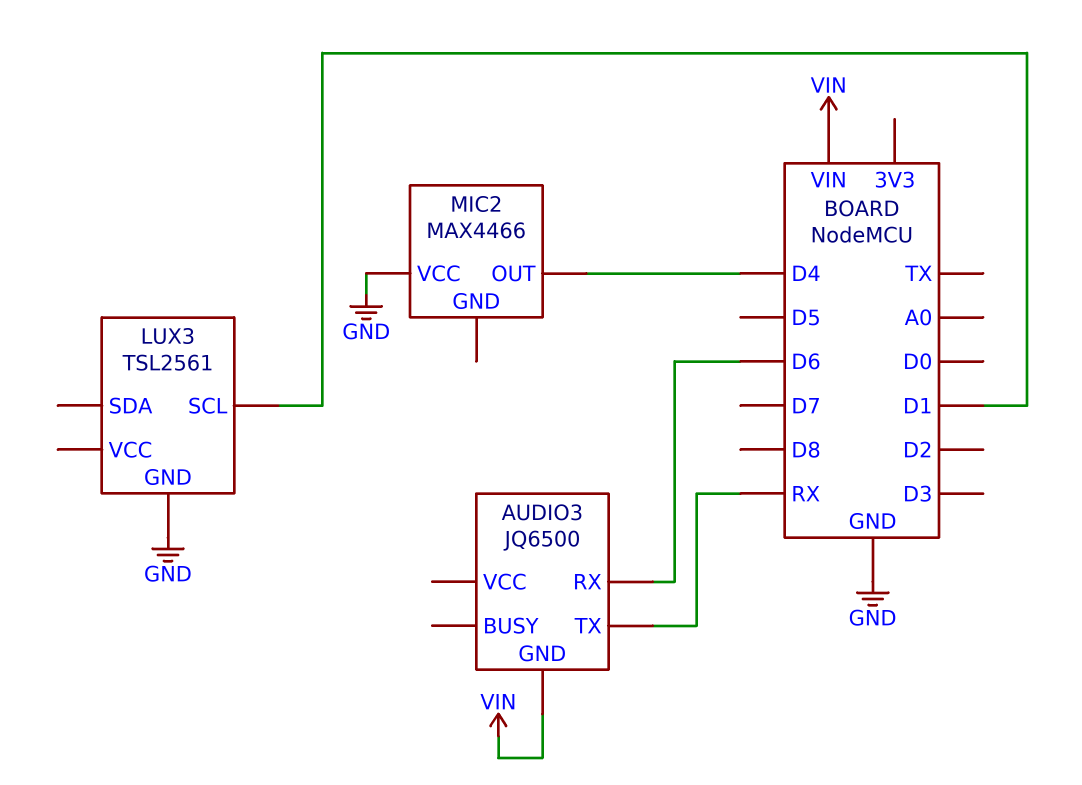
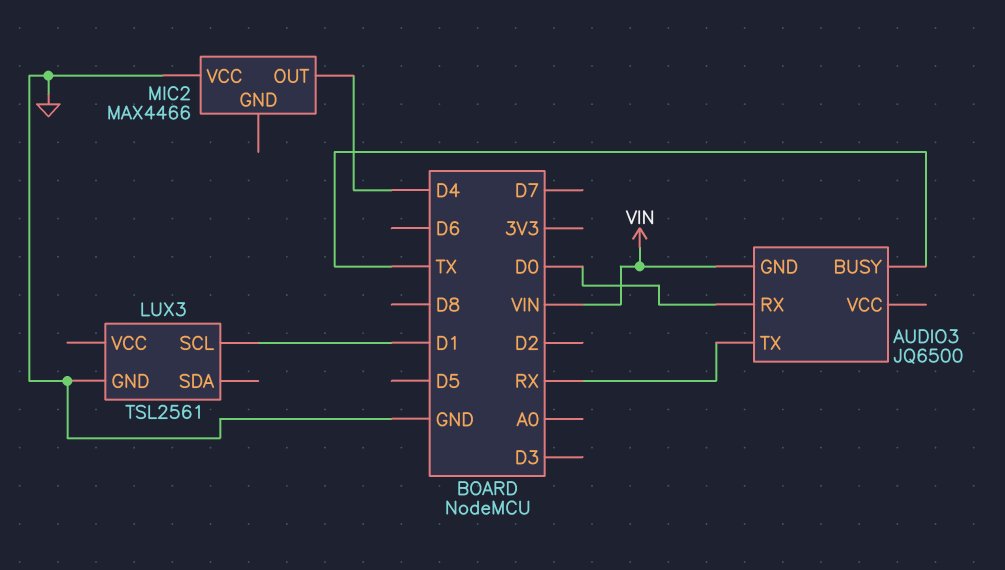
AUDIO3 pin BUSY: none -> TX
AUDIO3 pin RX: D6 -> D0

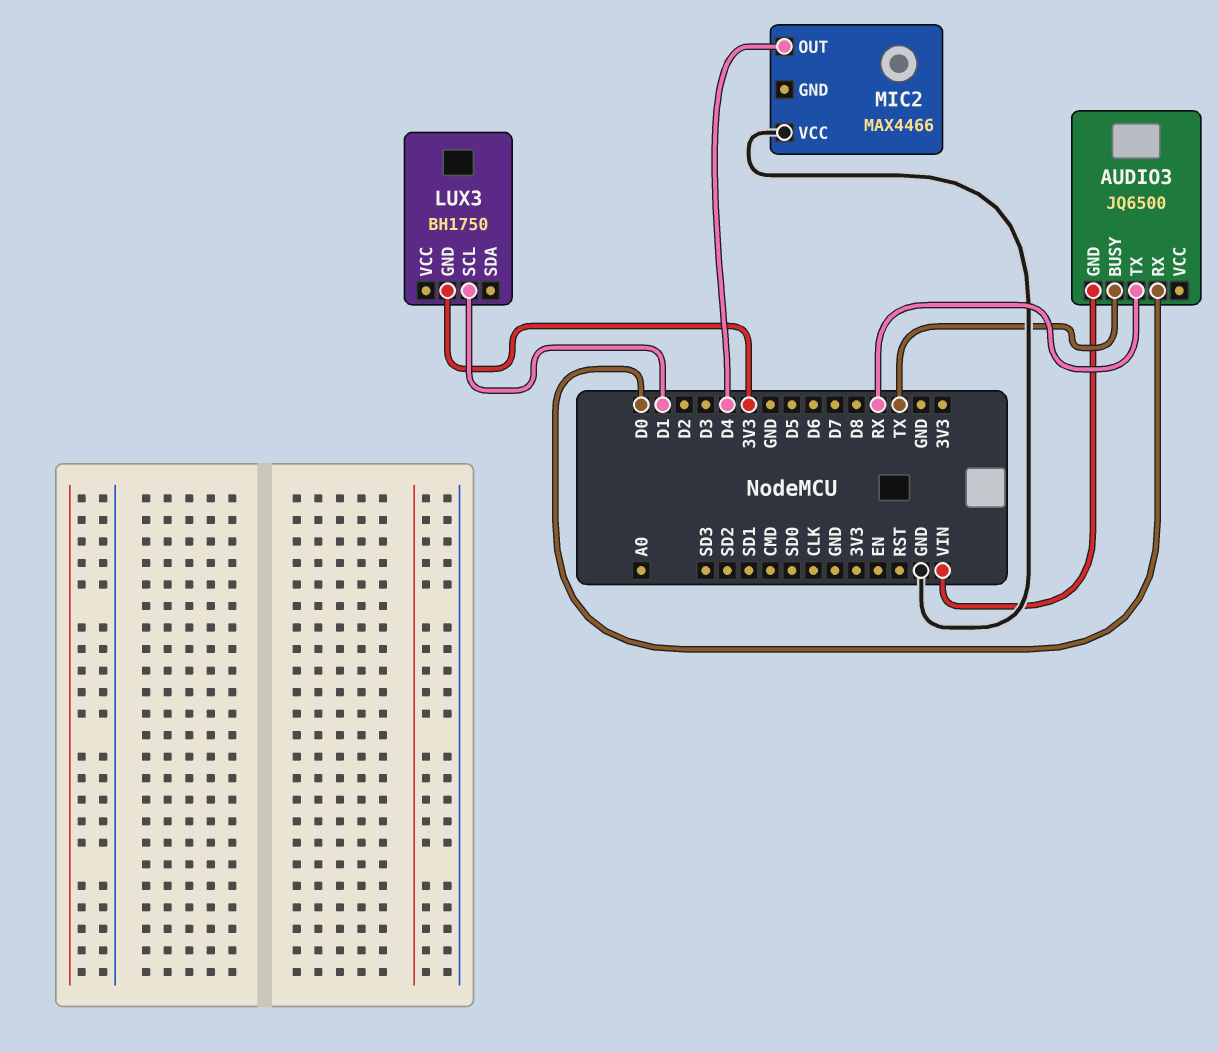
LUX3: TSL2561 -> BH1750
LUX3 pin GND: GND -> 3V3

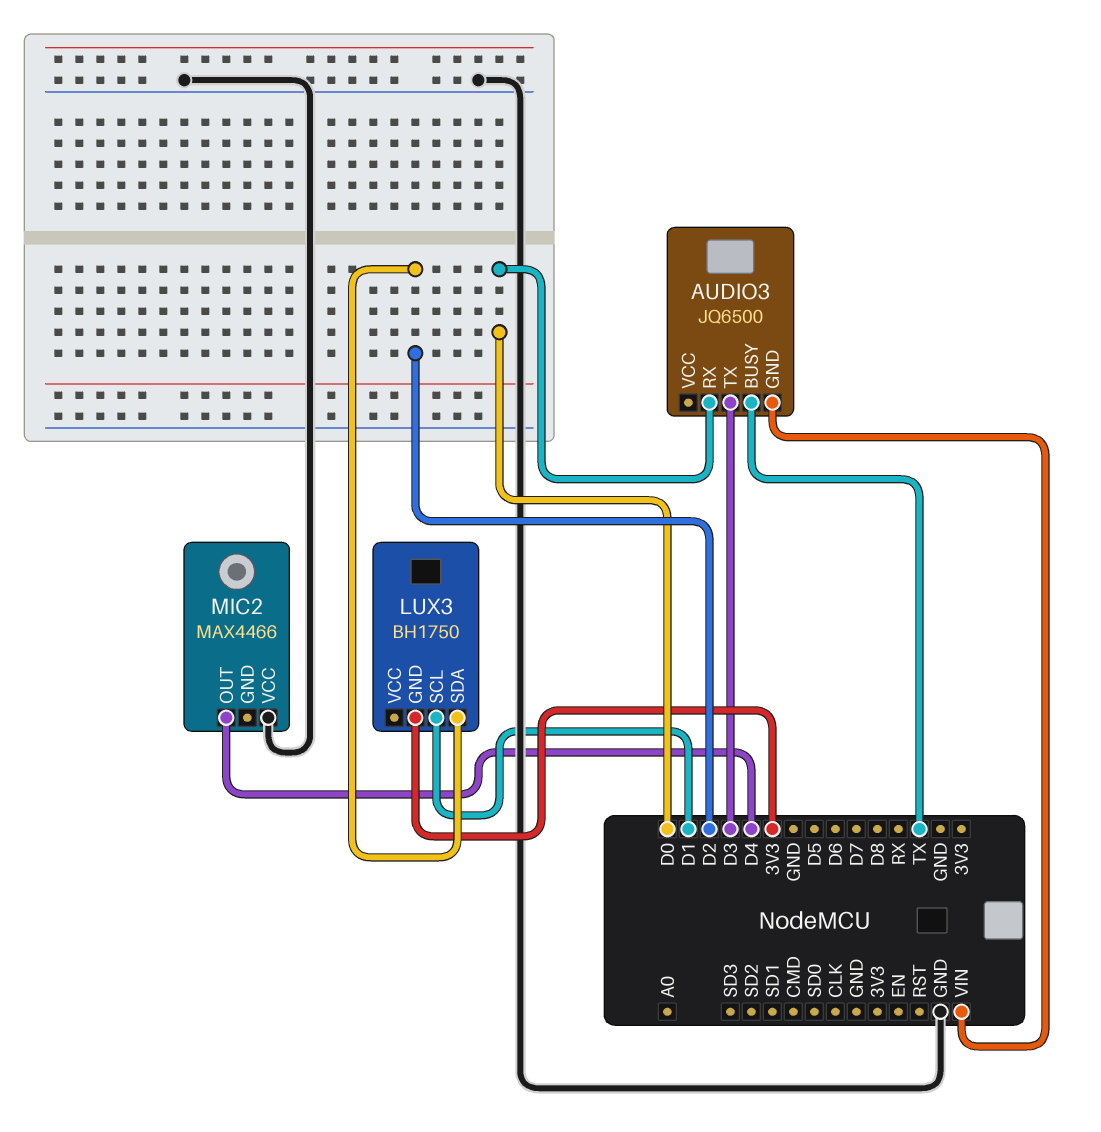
AUDIO3 pin TX: RX -> D3
LUX3 pin SDA: none -> D2

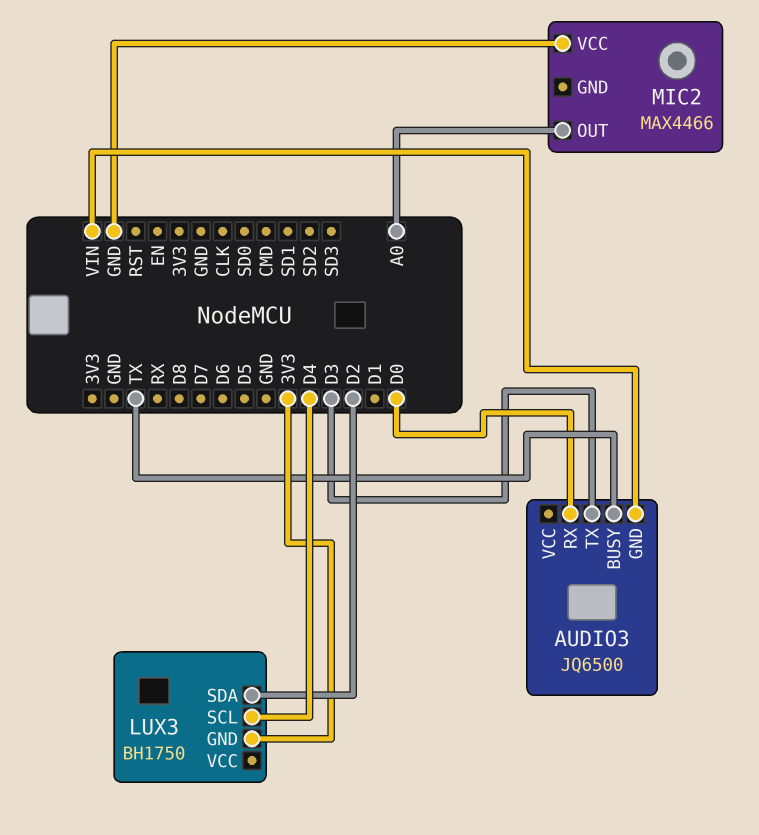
LUX3 pin SCL: D1 -> D4
MIC2 pin OUT: D4 -> A0

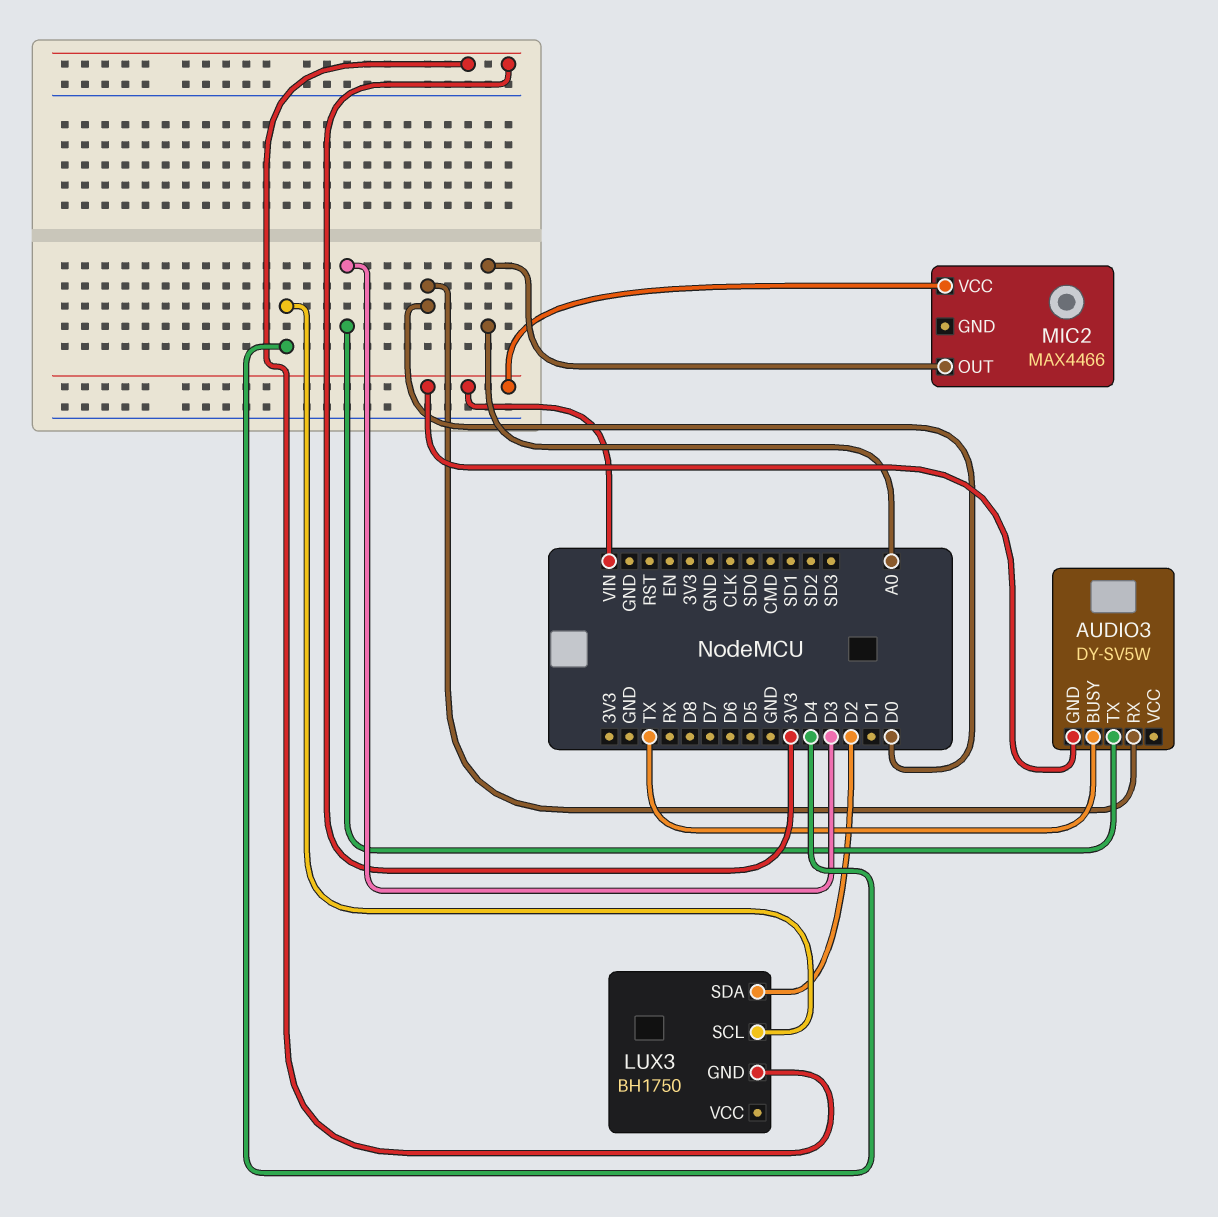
AUDIO3: JQ6500 -> DY-SV5W
MIC2 pin VCC: GND -> VIN

